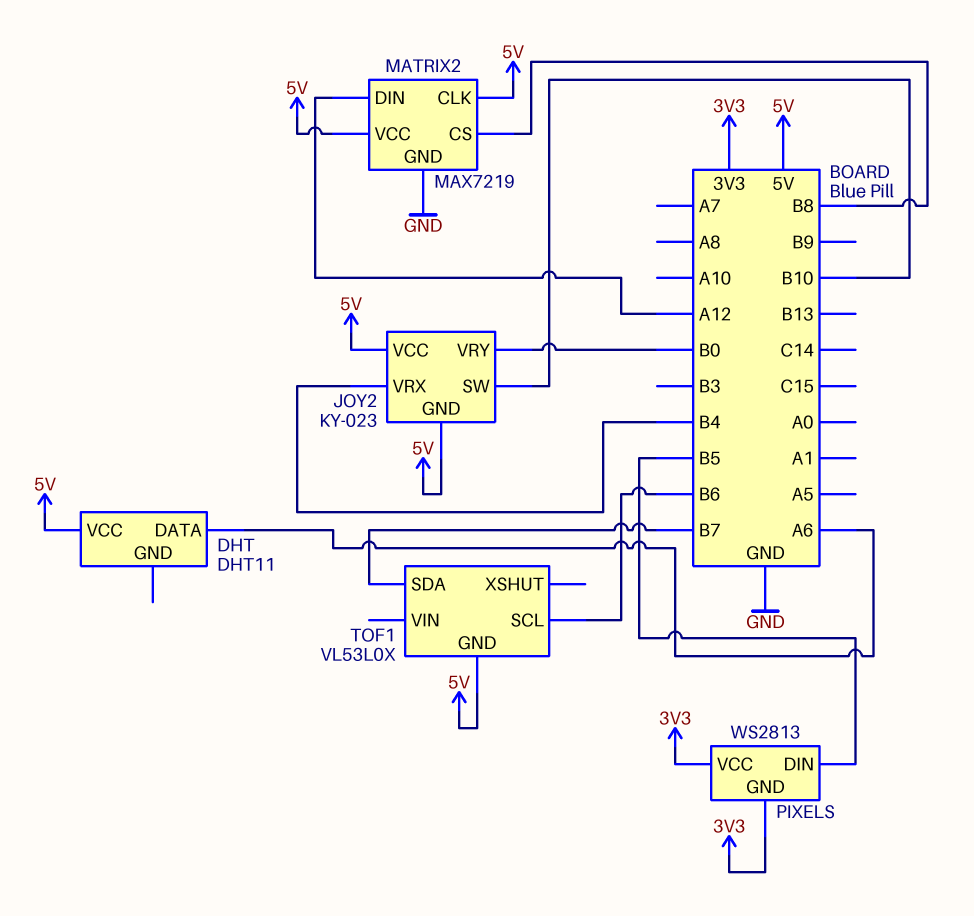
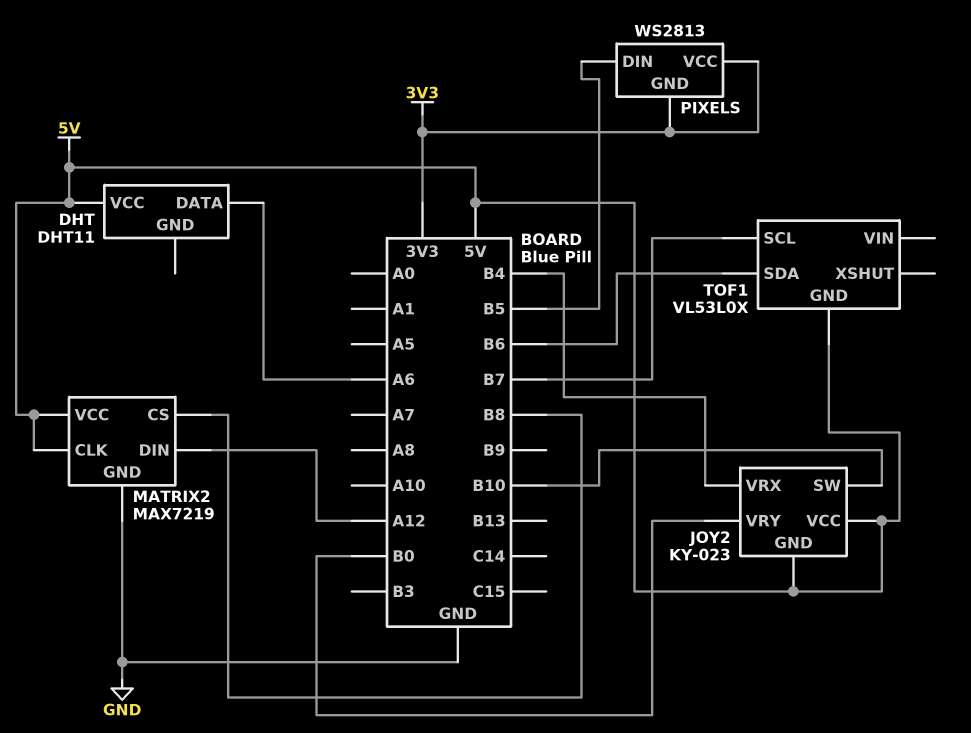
TOF1 pin SCL: B6 -> B7
TOF1 pin SDA: B7 -> B6

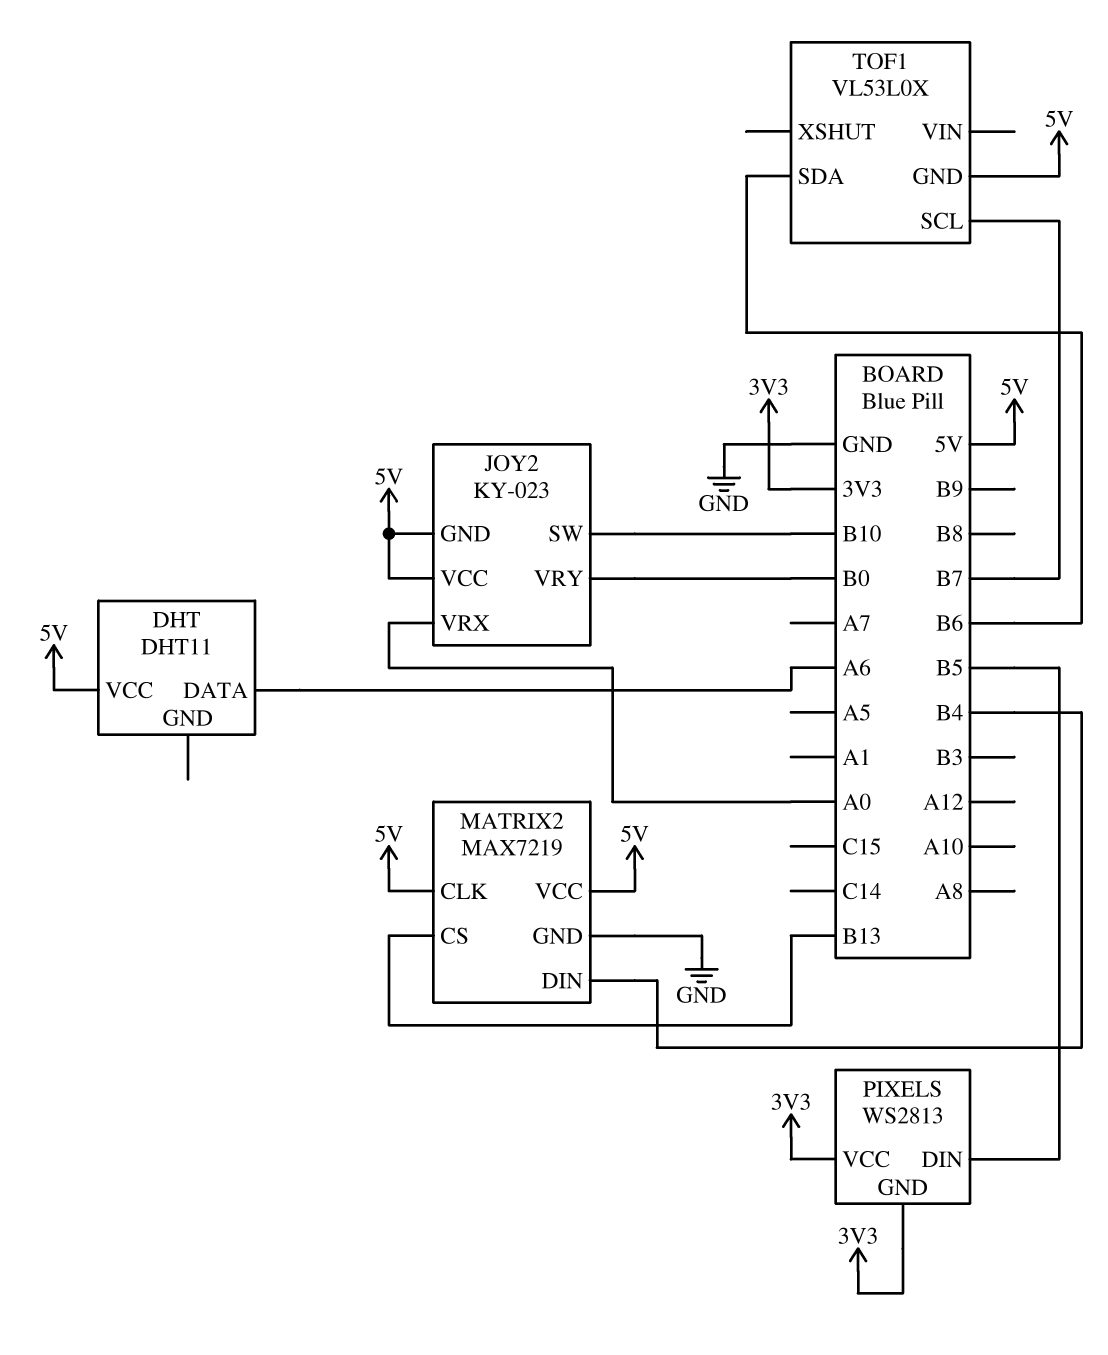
JOY2 pin VRX: B4 -> A0
MATRIX2 pin CS: B8 -> B13
MATRIX2 pin DIN: A12 -> B4

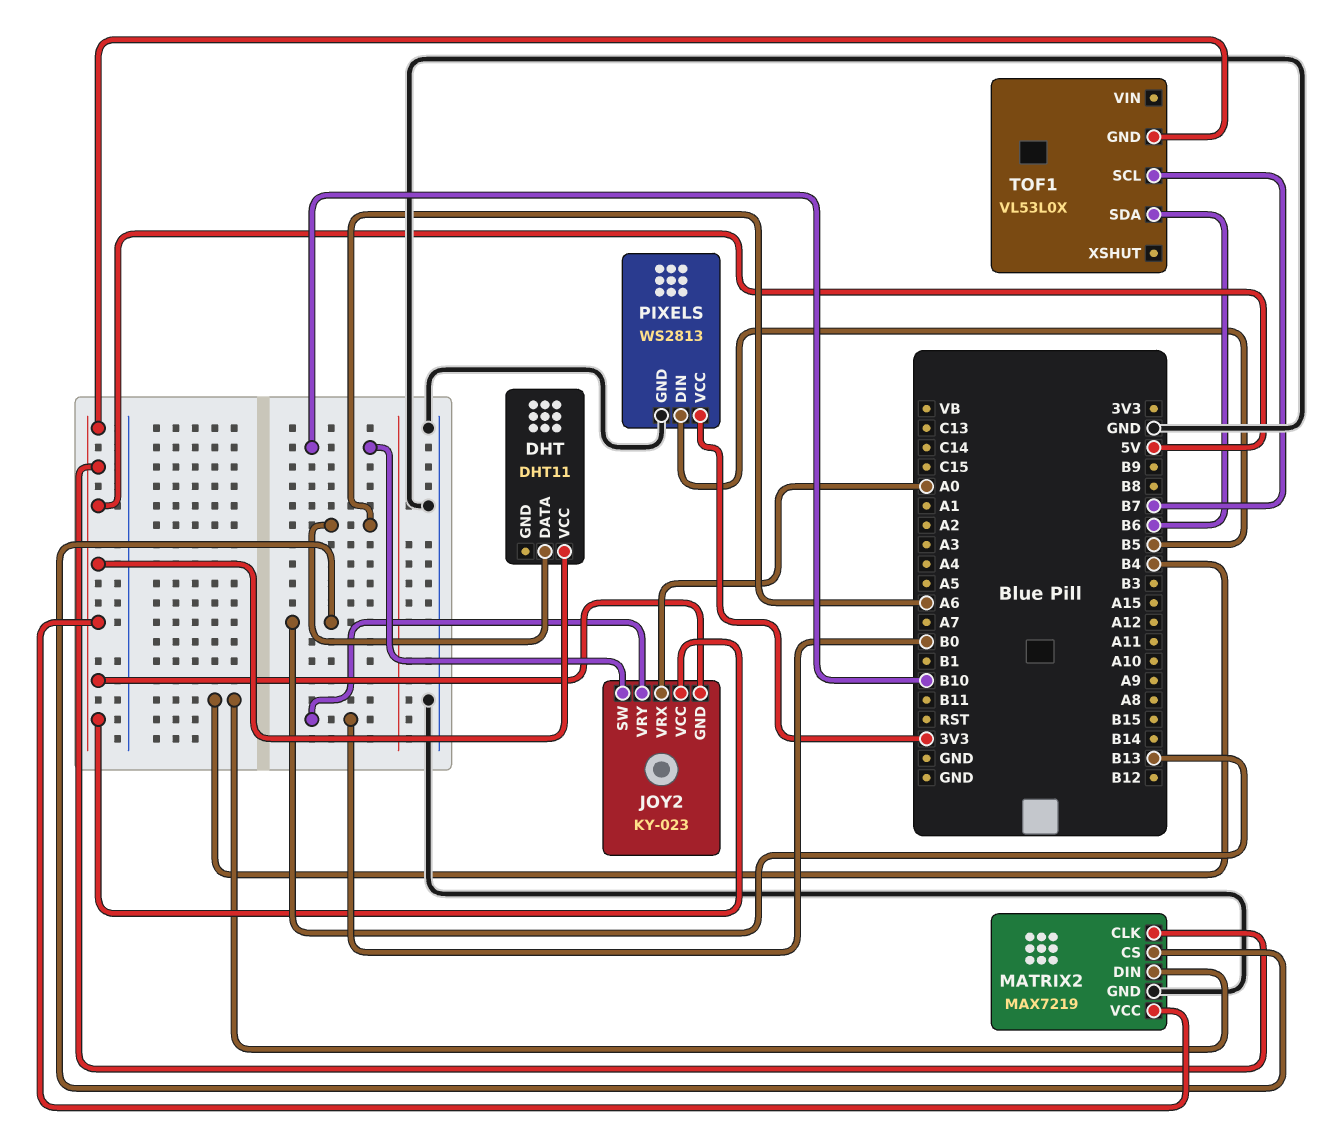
PIXELS pin GND: 3V3 -> GND

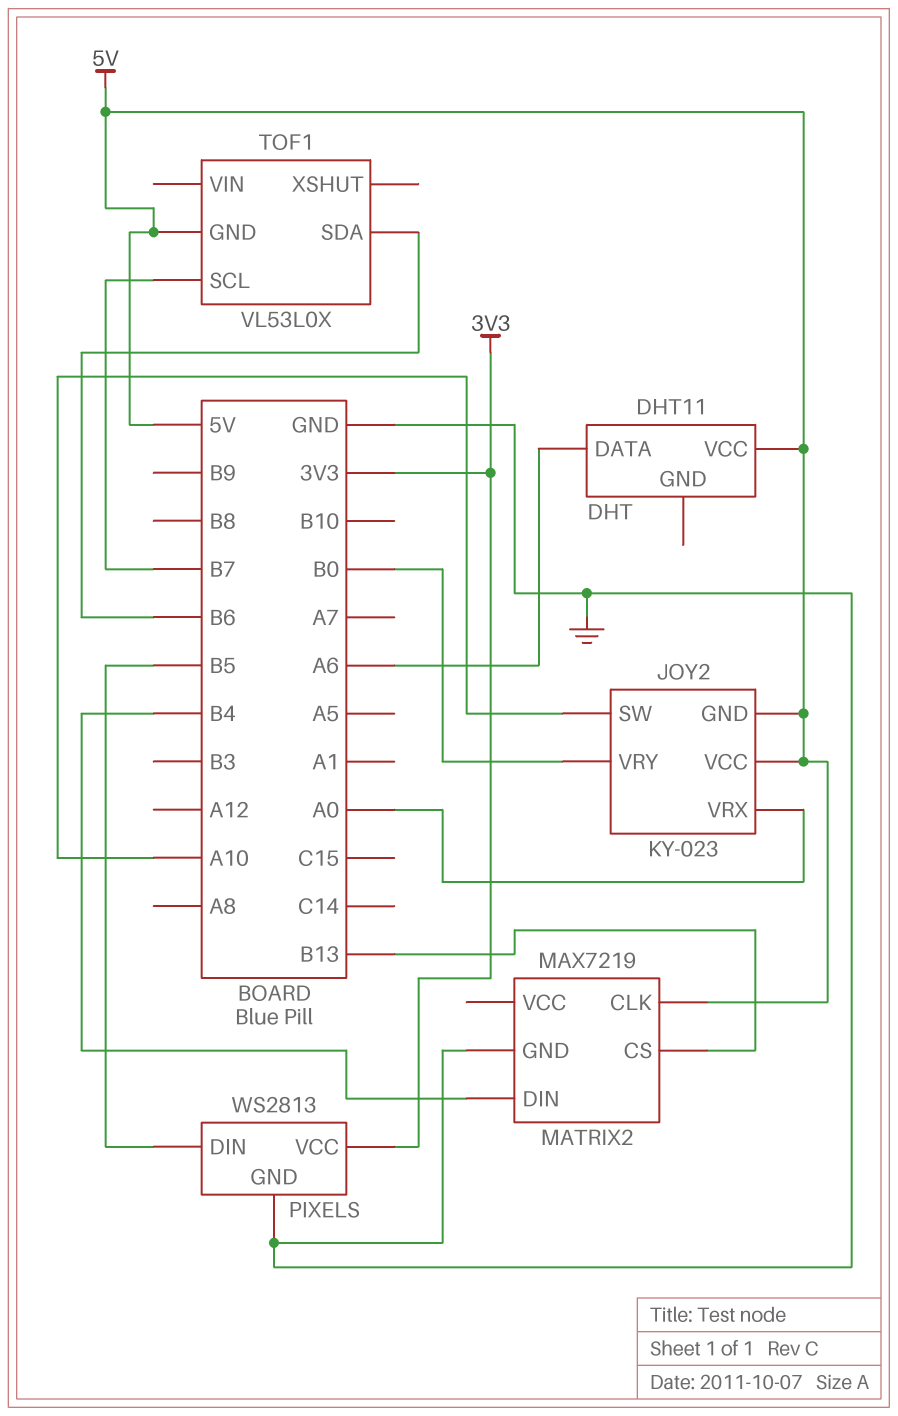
JOY2 pin SW: B10 -> A10
MATRIX2 pin VCC: 5V -> none

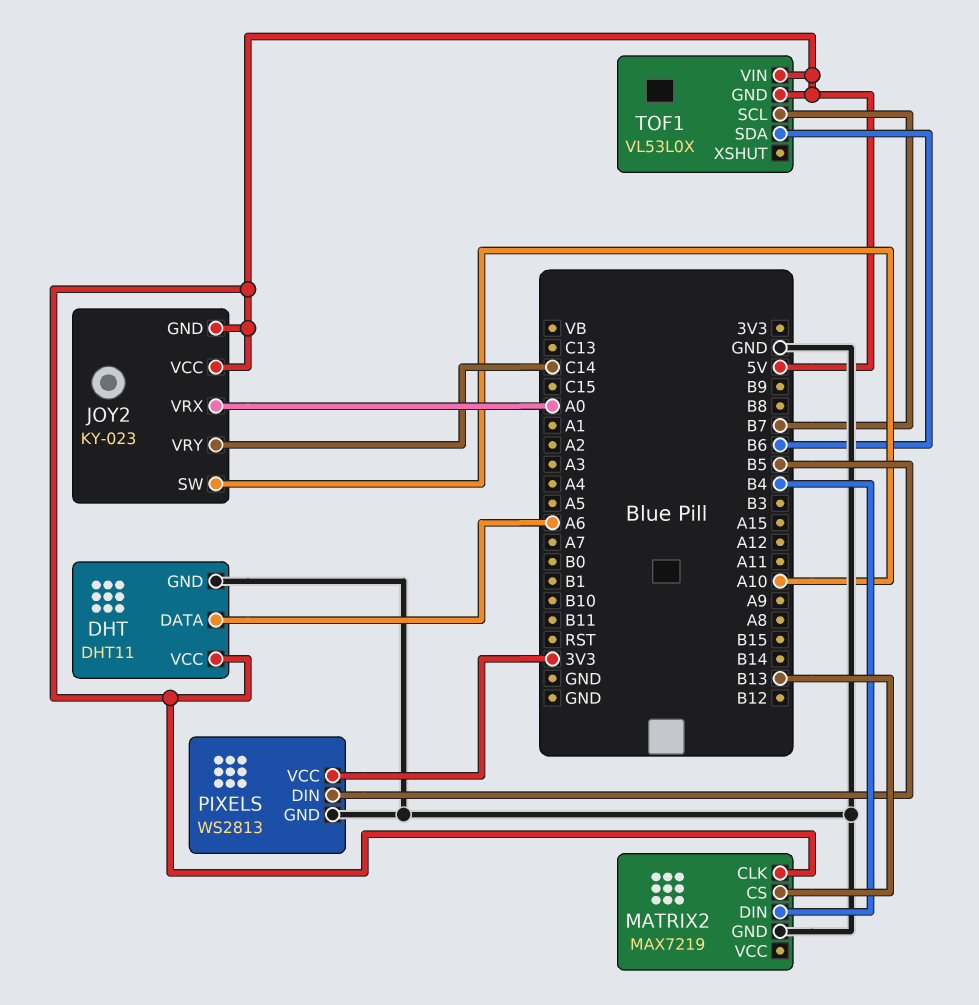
DHT pin GND: none -> GND
JOY2 pin VRY: B0 -> C14
TOF1 pin VIN: none -> 5V

